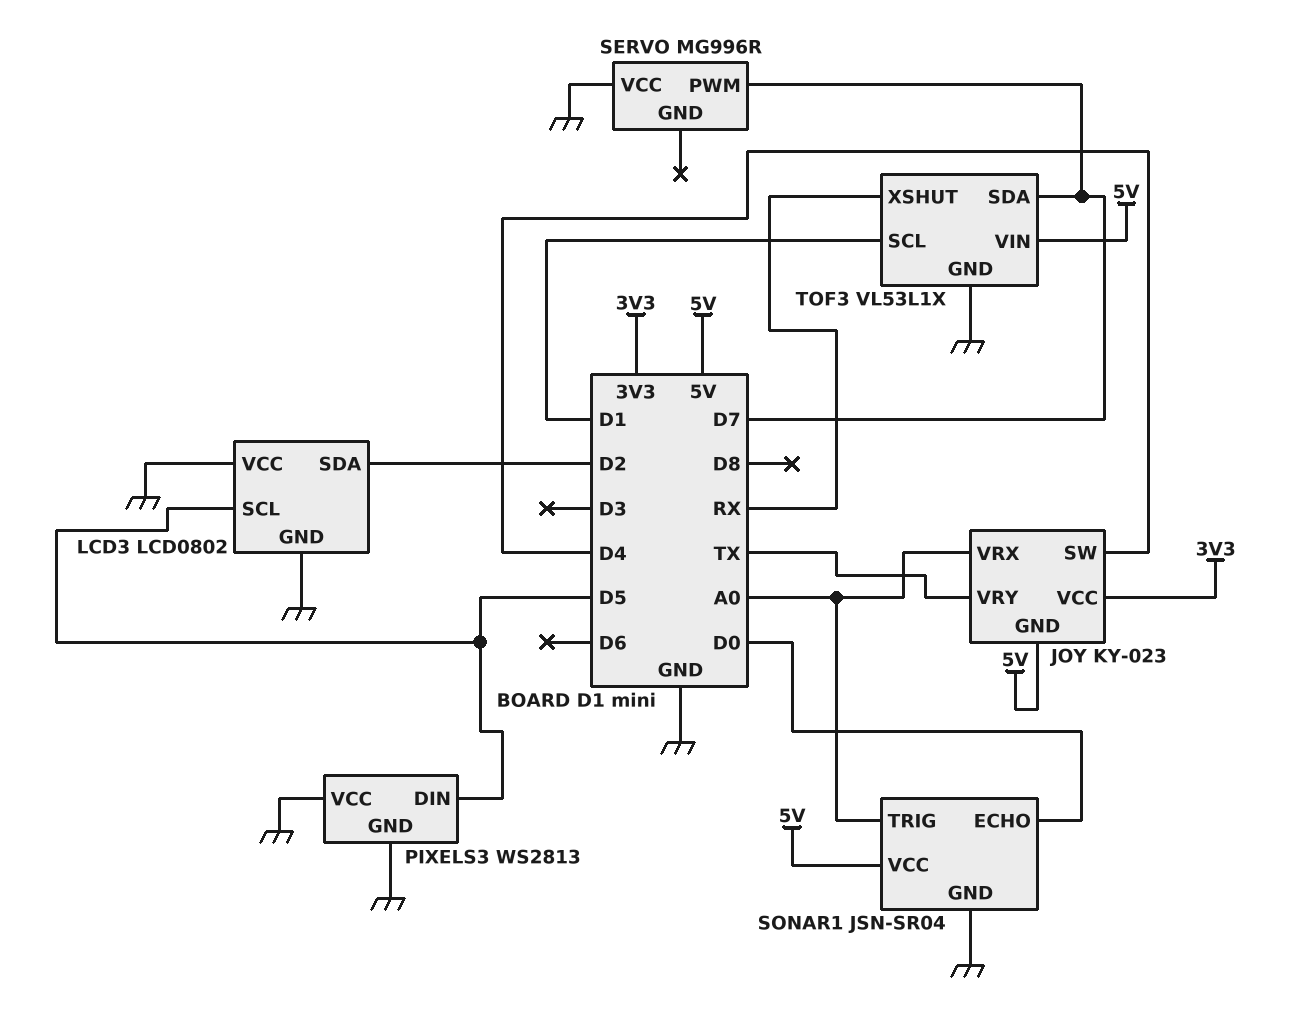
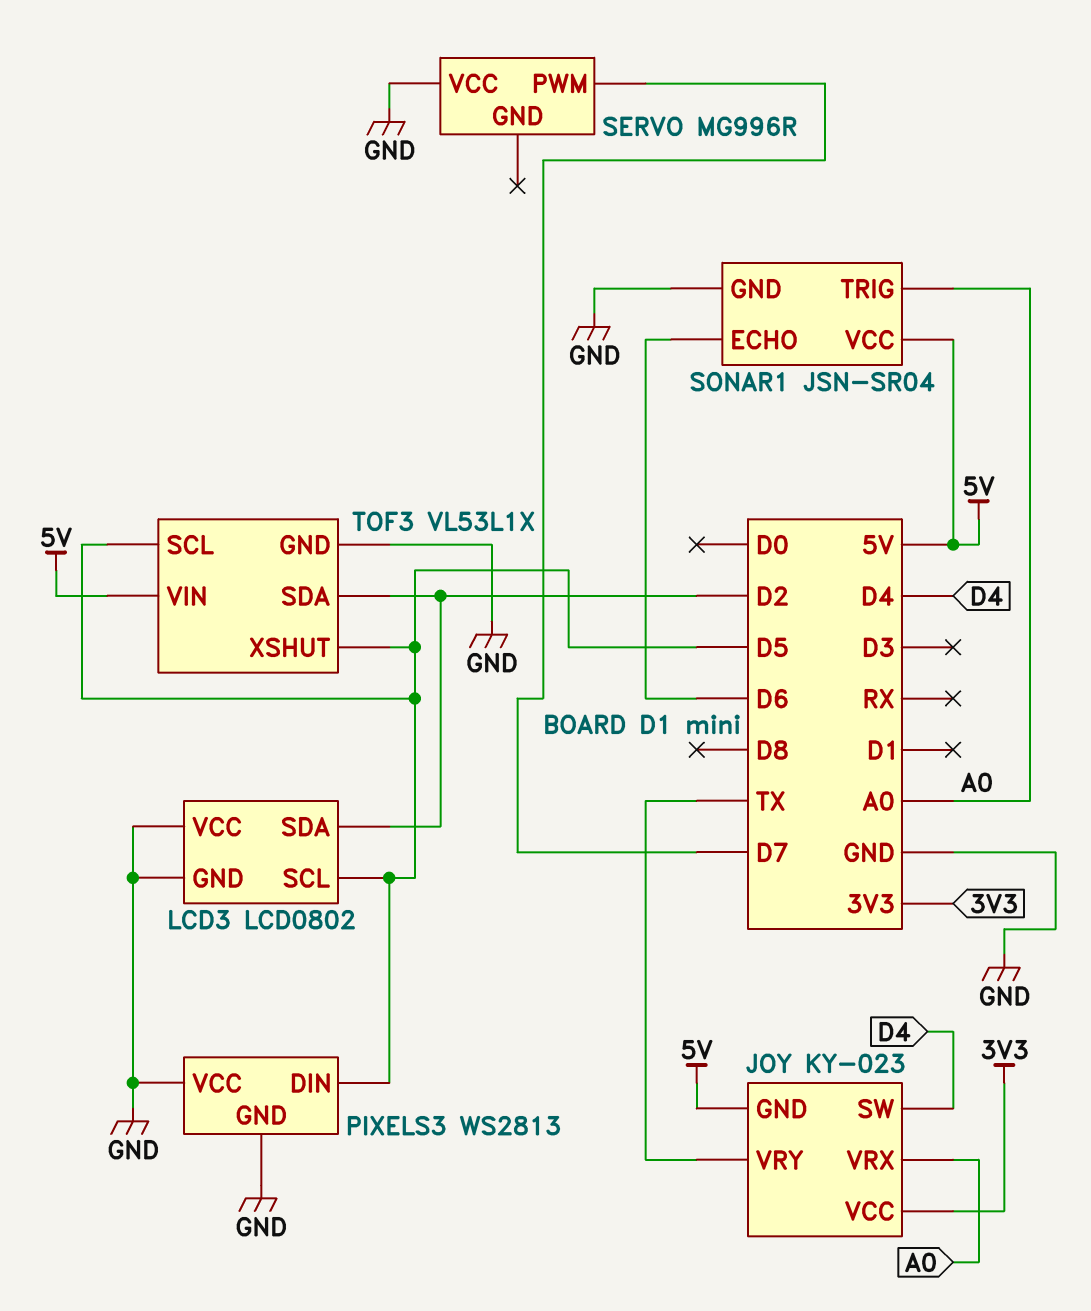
SONAR1 pin ECHO: D0 -> D6
TOF3 pin SCL: D1 -> D5
TOF3 pin SDA: D7 -> D2
TOF3 pin XSHUT: RX -> D5

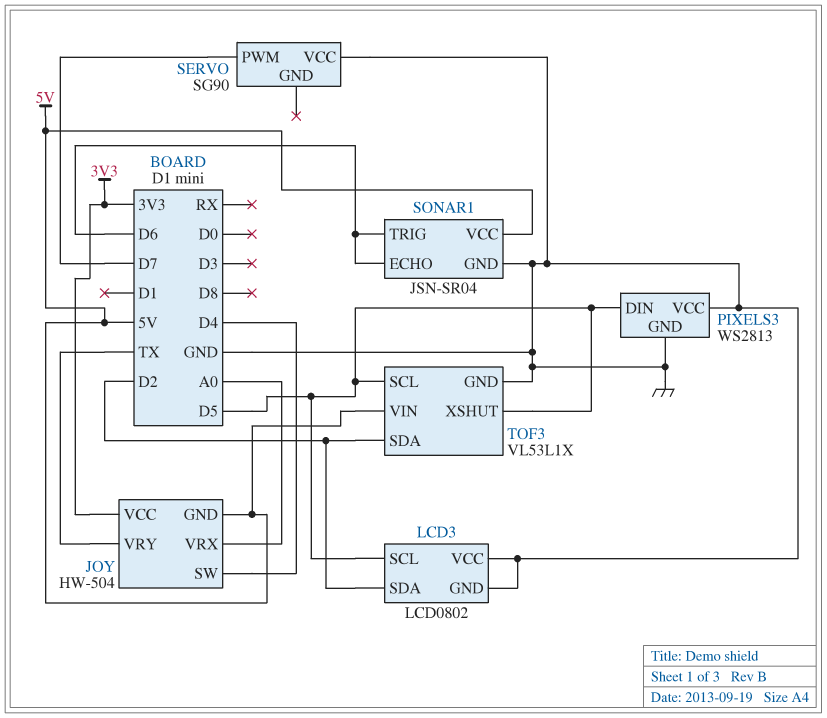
JOY: KY-023 -> HW-504
SERVO: MG996R -> SG90
SONAR1 pin TRIG: A0 -> D6

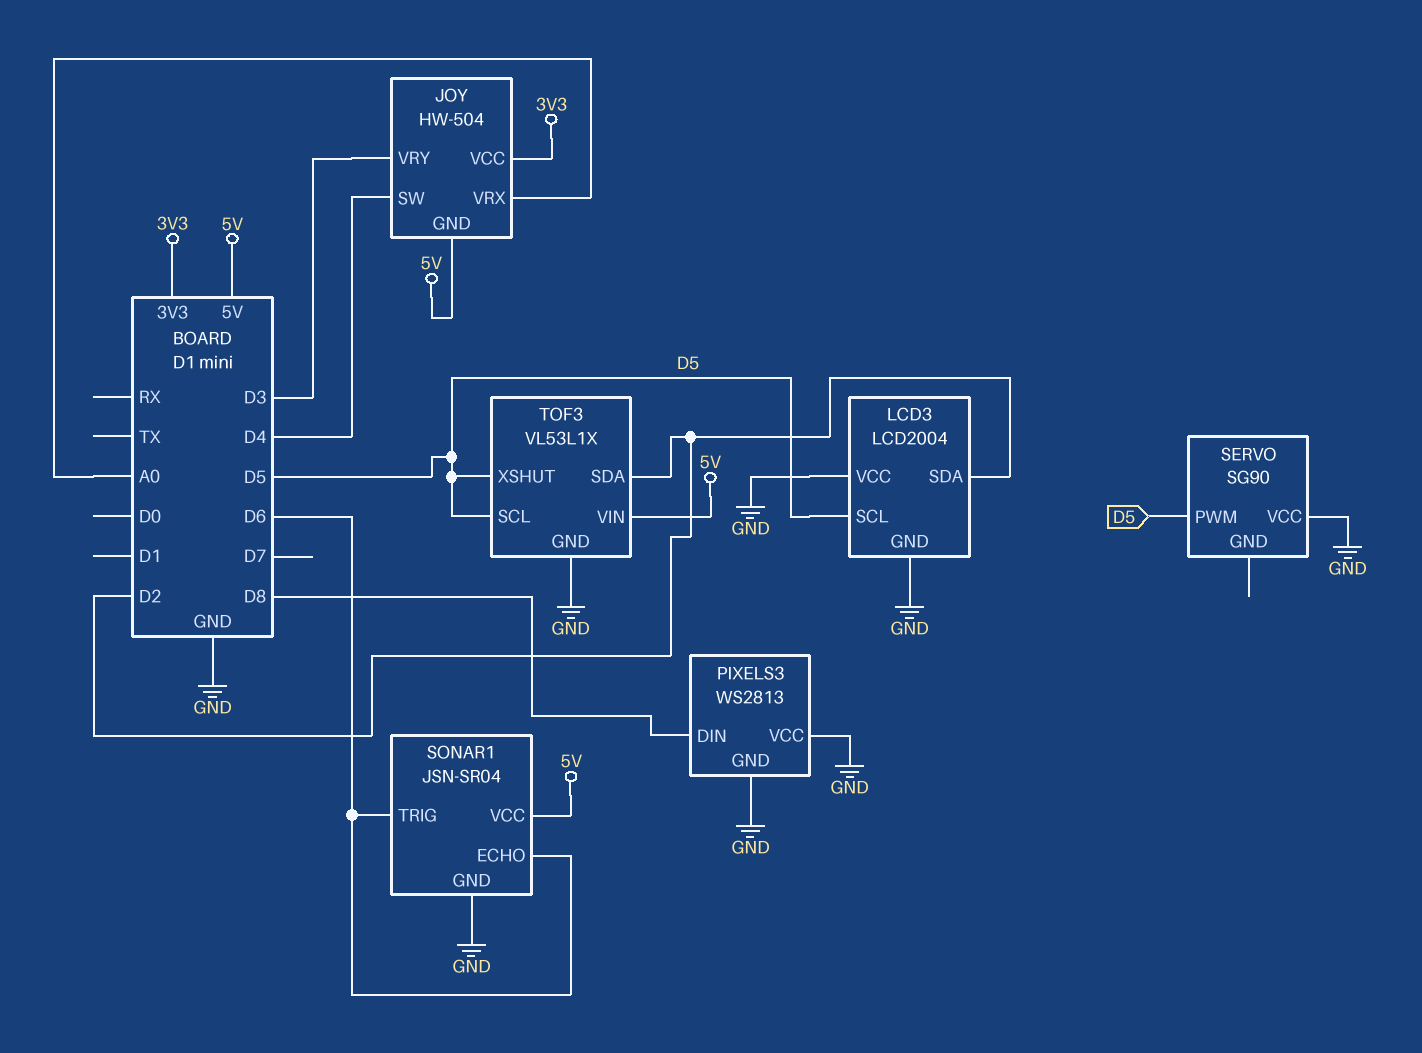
JOY pin VRY: TX -> D3
LCD3: LCD0802 -> LCD2004
PIXELS3 pin DIN: D5 -> D8
SERVO pin PWM: D7 -> D5

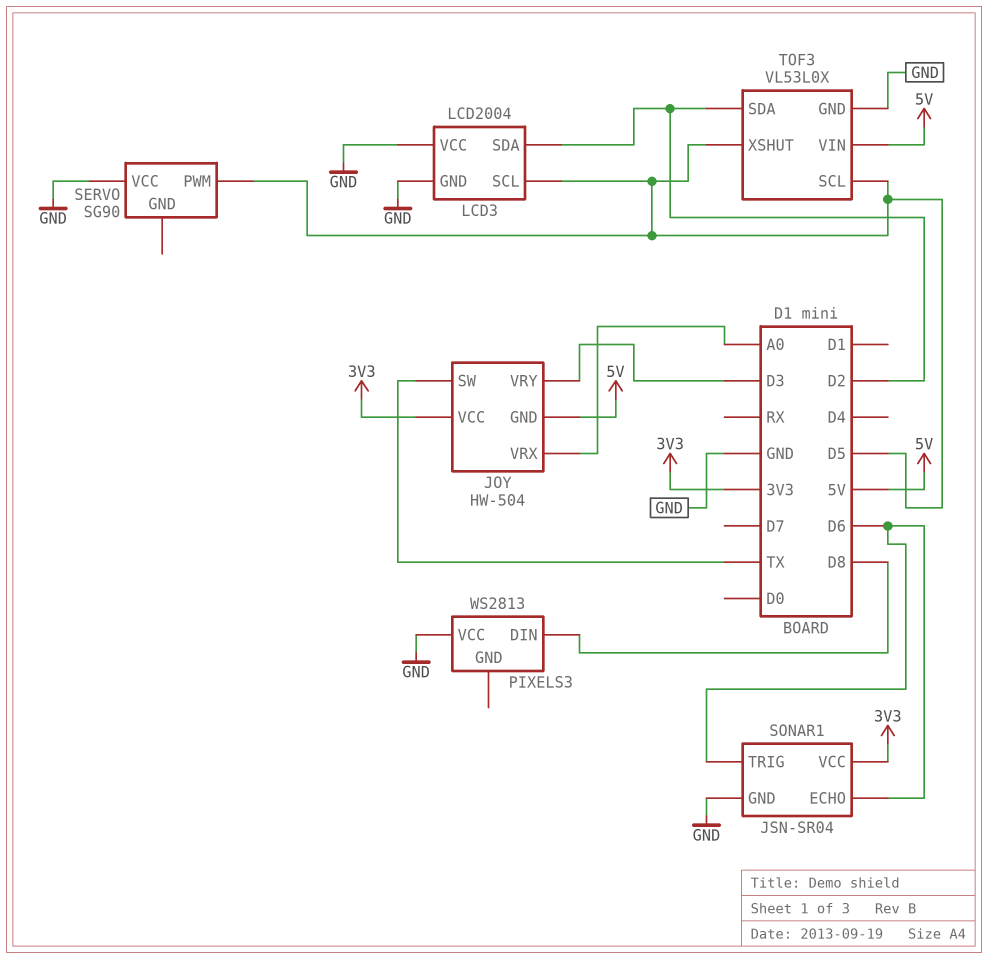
JOY pin SW: D4 -> TX
PIXELS3 pin GND: GND -> none
SONAR1 pin VCC: 5V -> 3V3
TOF3: VL53L1X -> VL53L0X

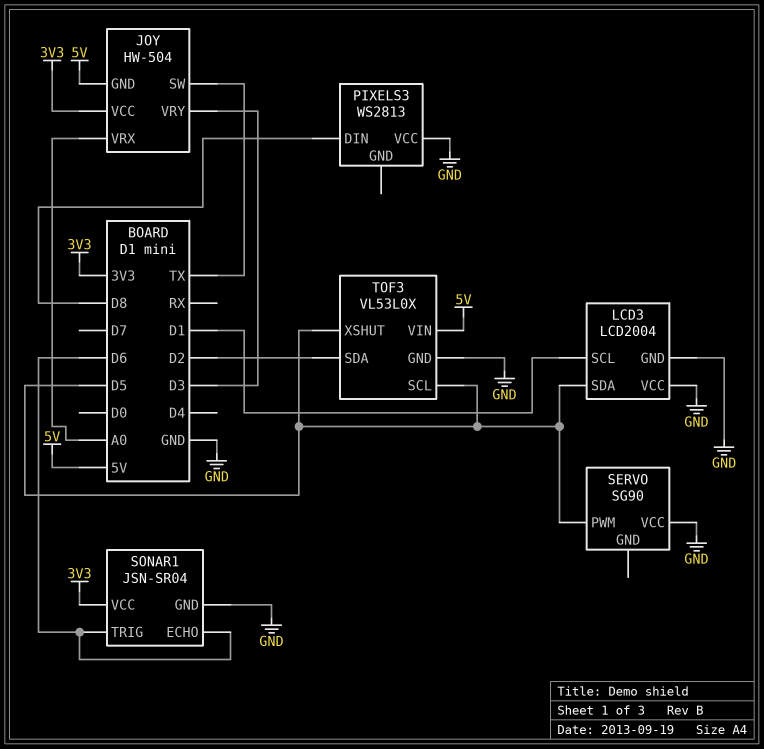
LCD3 pin SCL: D5 -> D1
LCD3 pin SDA: D2 -> D5

